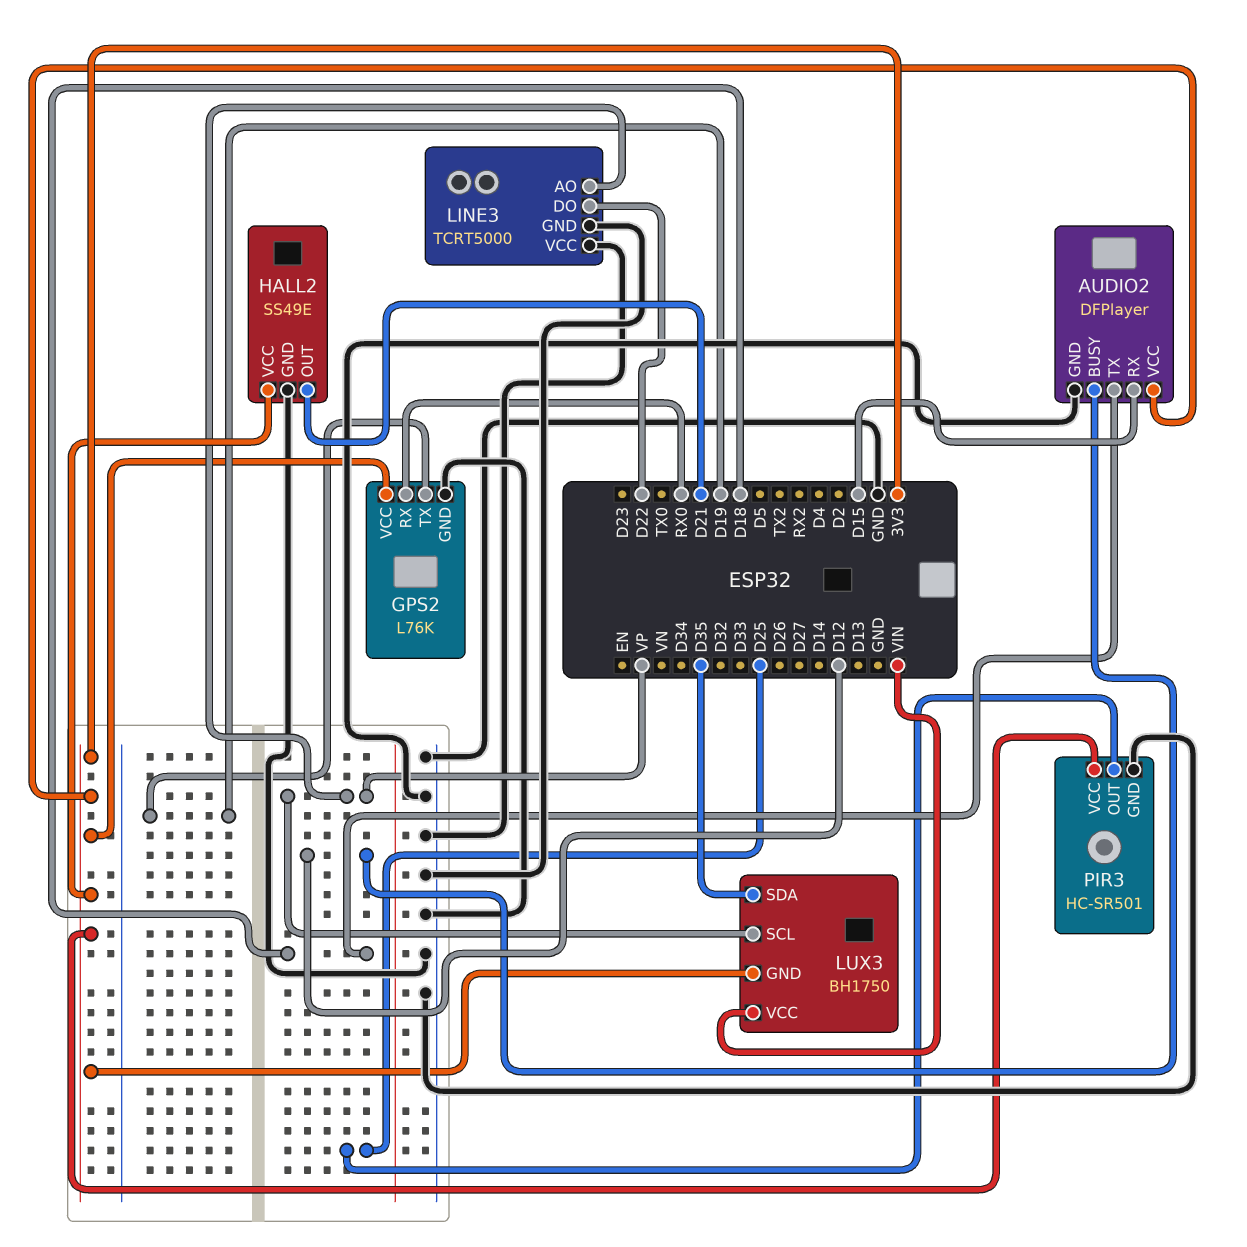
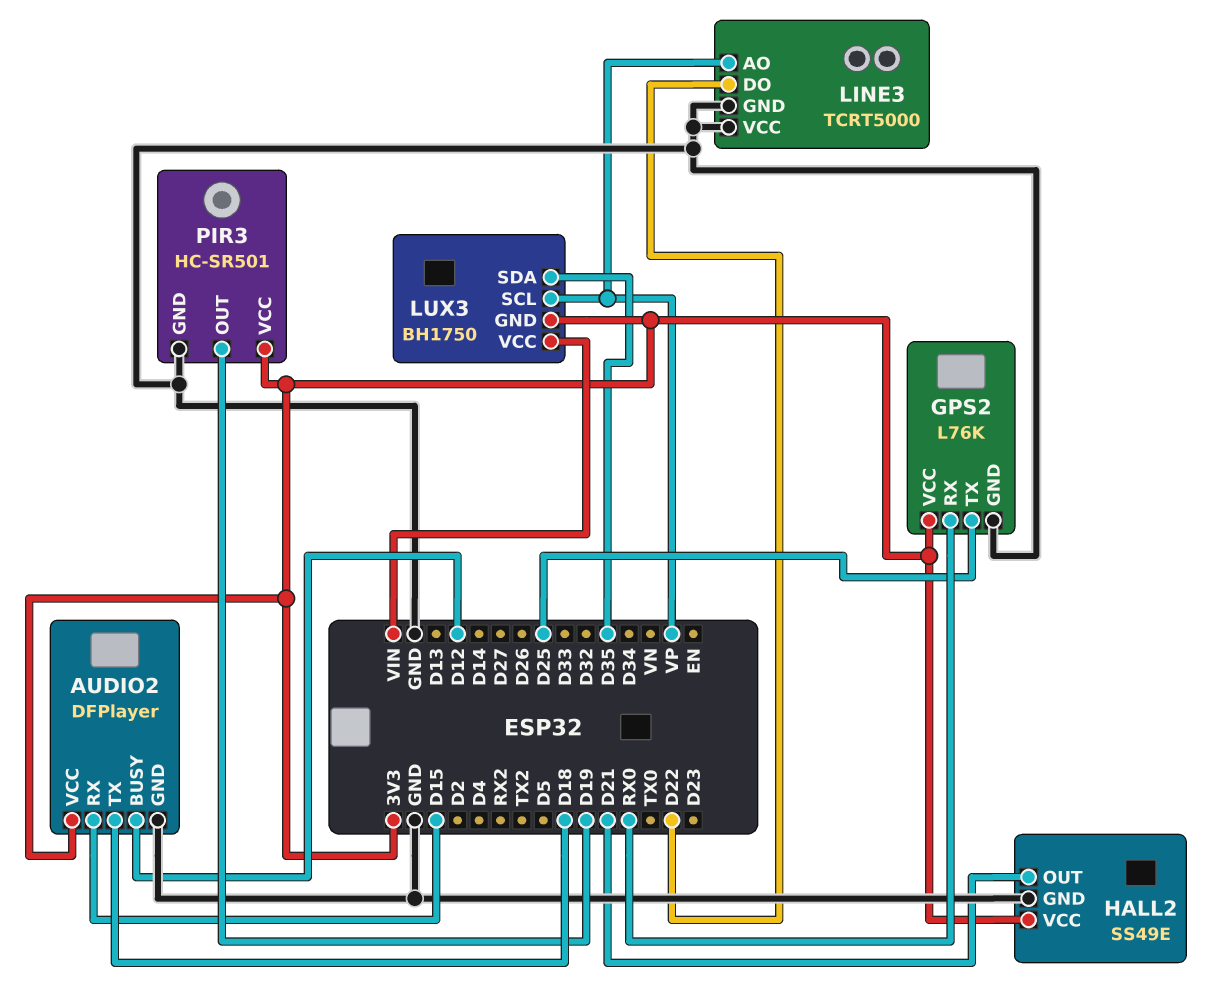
GPS2 pin TX: D19 -> D25
PIR3 pin OUT: D25 -> D19

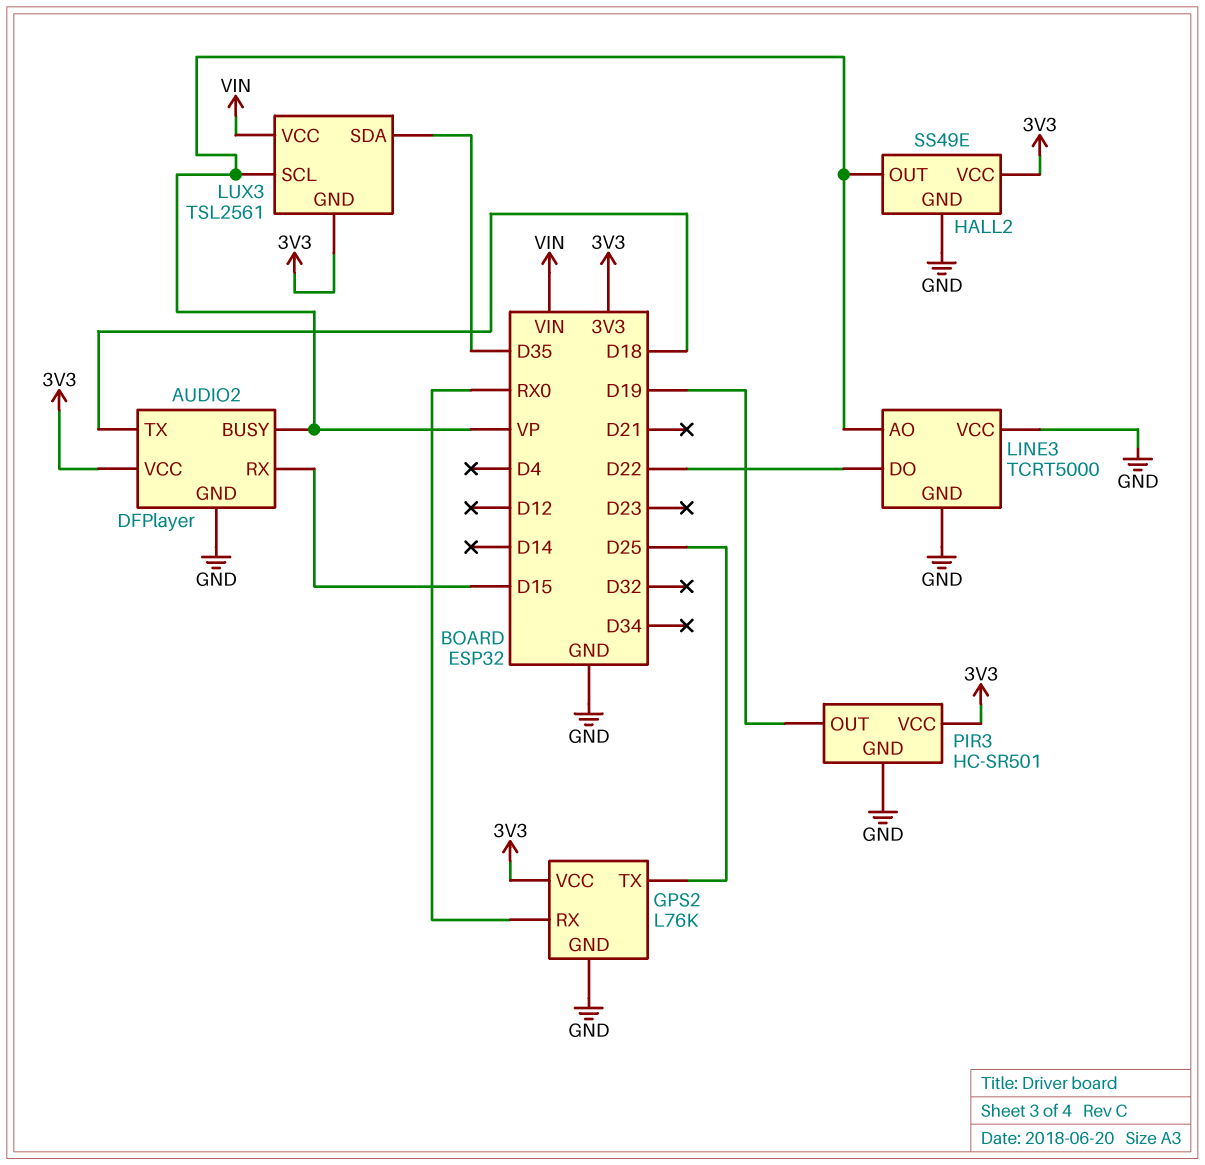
AUDIO2 pin BUSY: D12 -> VP
HALL2 pin OUT: D21 -> VP
LUX3: BH1750 -> TSL2561

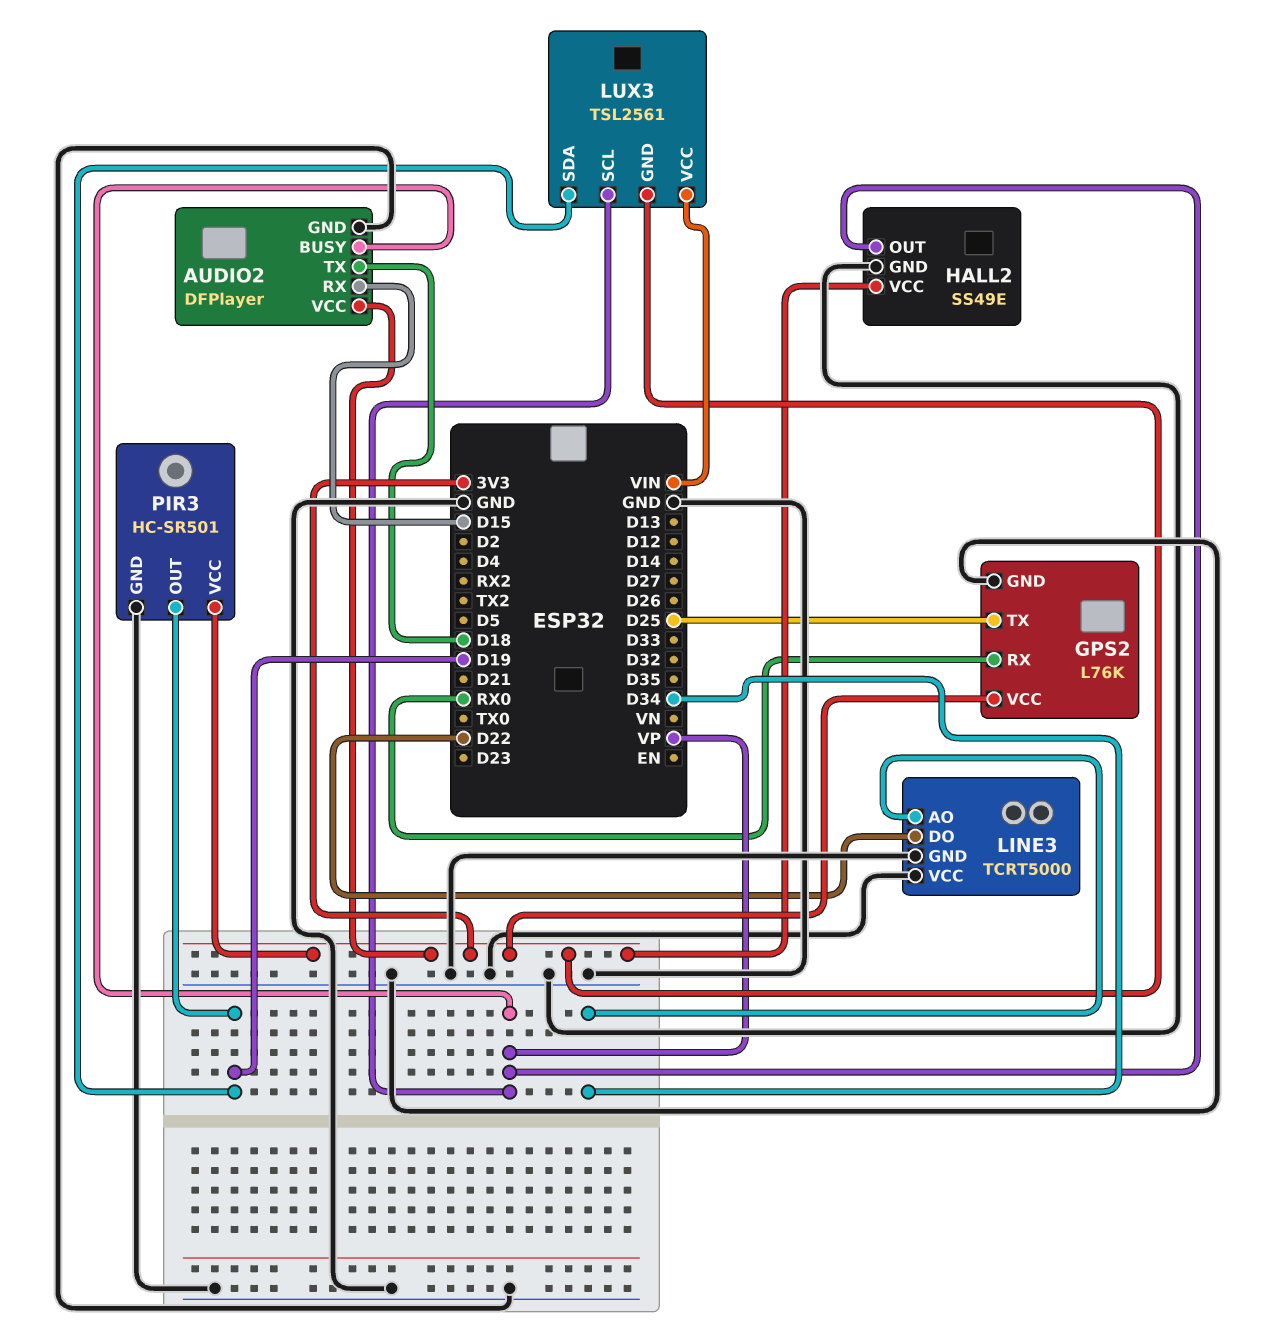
LINE3 pin AO: VP -> D34
LUX3 pin SDA: D35 -> D19

